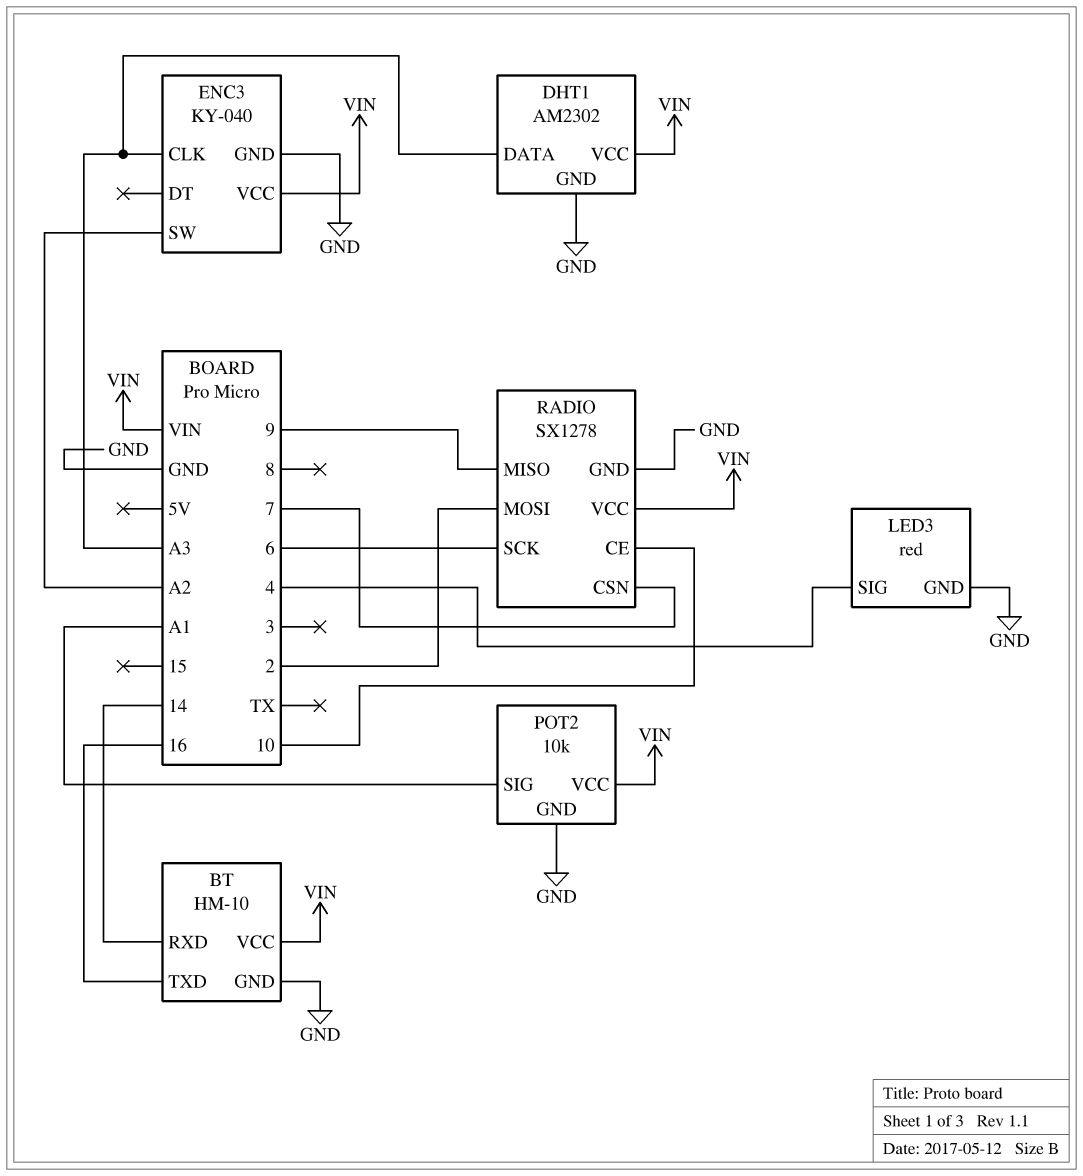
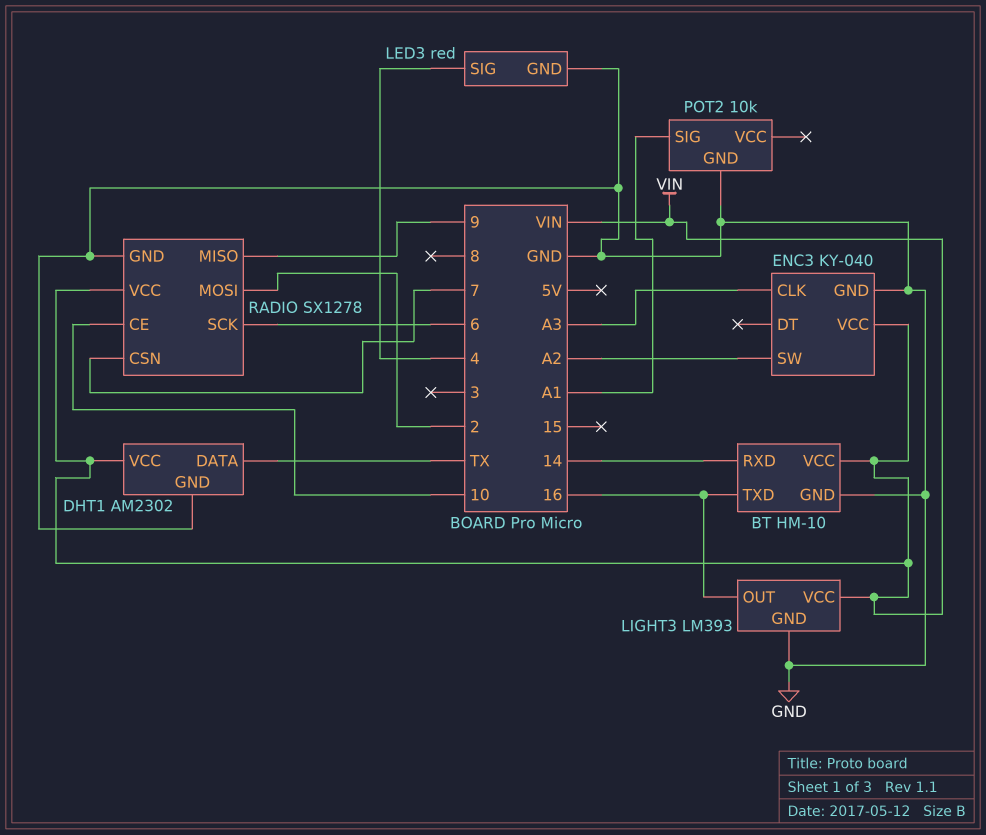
DHT1 pin DATA: A3 -> TX
LIGHT3: none -> LM393
LIGHT3 pin GND: none -> GND
LIGHT3 pin OUT: none -> 16
LIGHT3 pin VCC: none -> VIN
POT2 pin VCC: VIN -> none

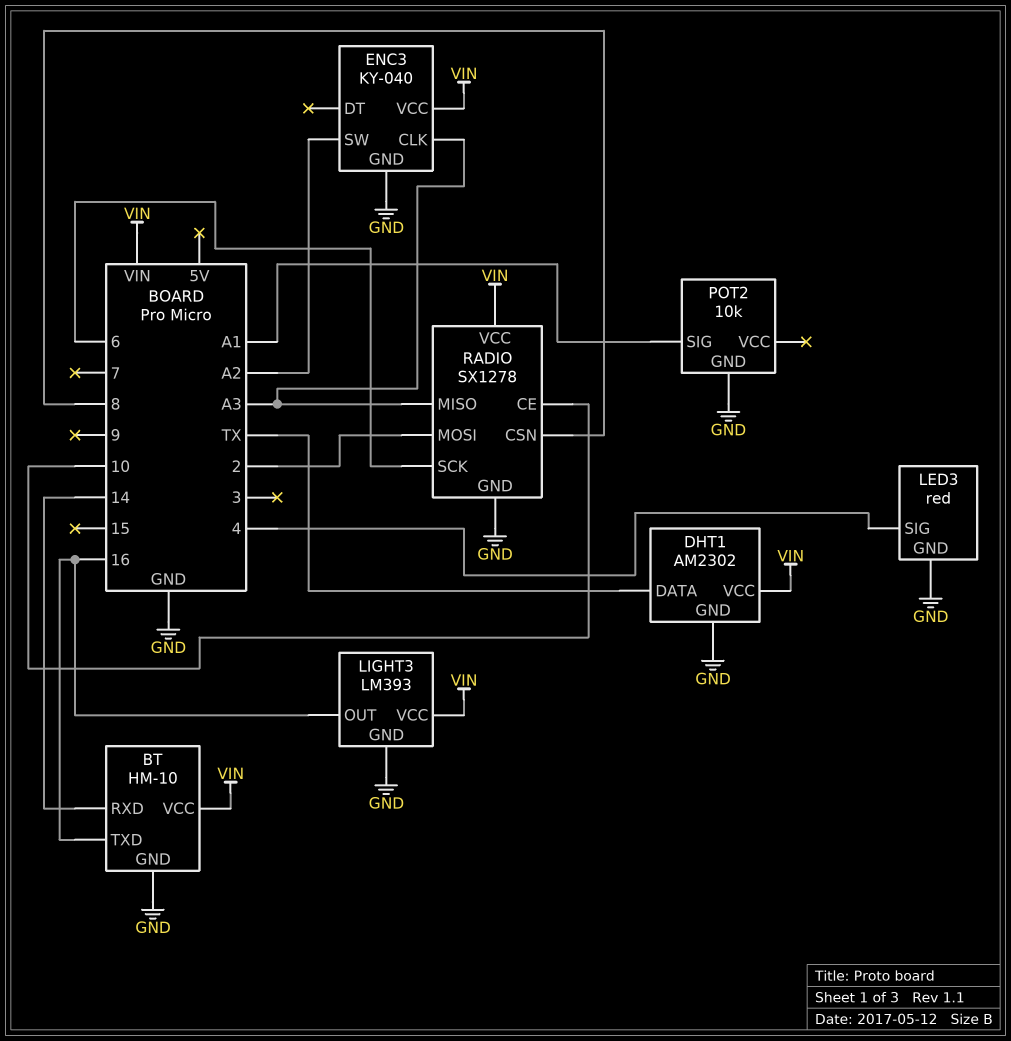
RADIO pin CSN: 7 -> 8
RADIO pin MISO: 9 -> A3

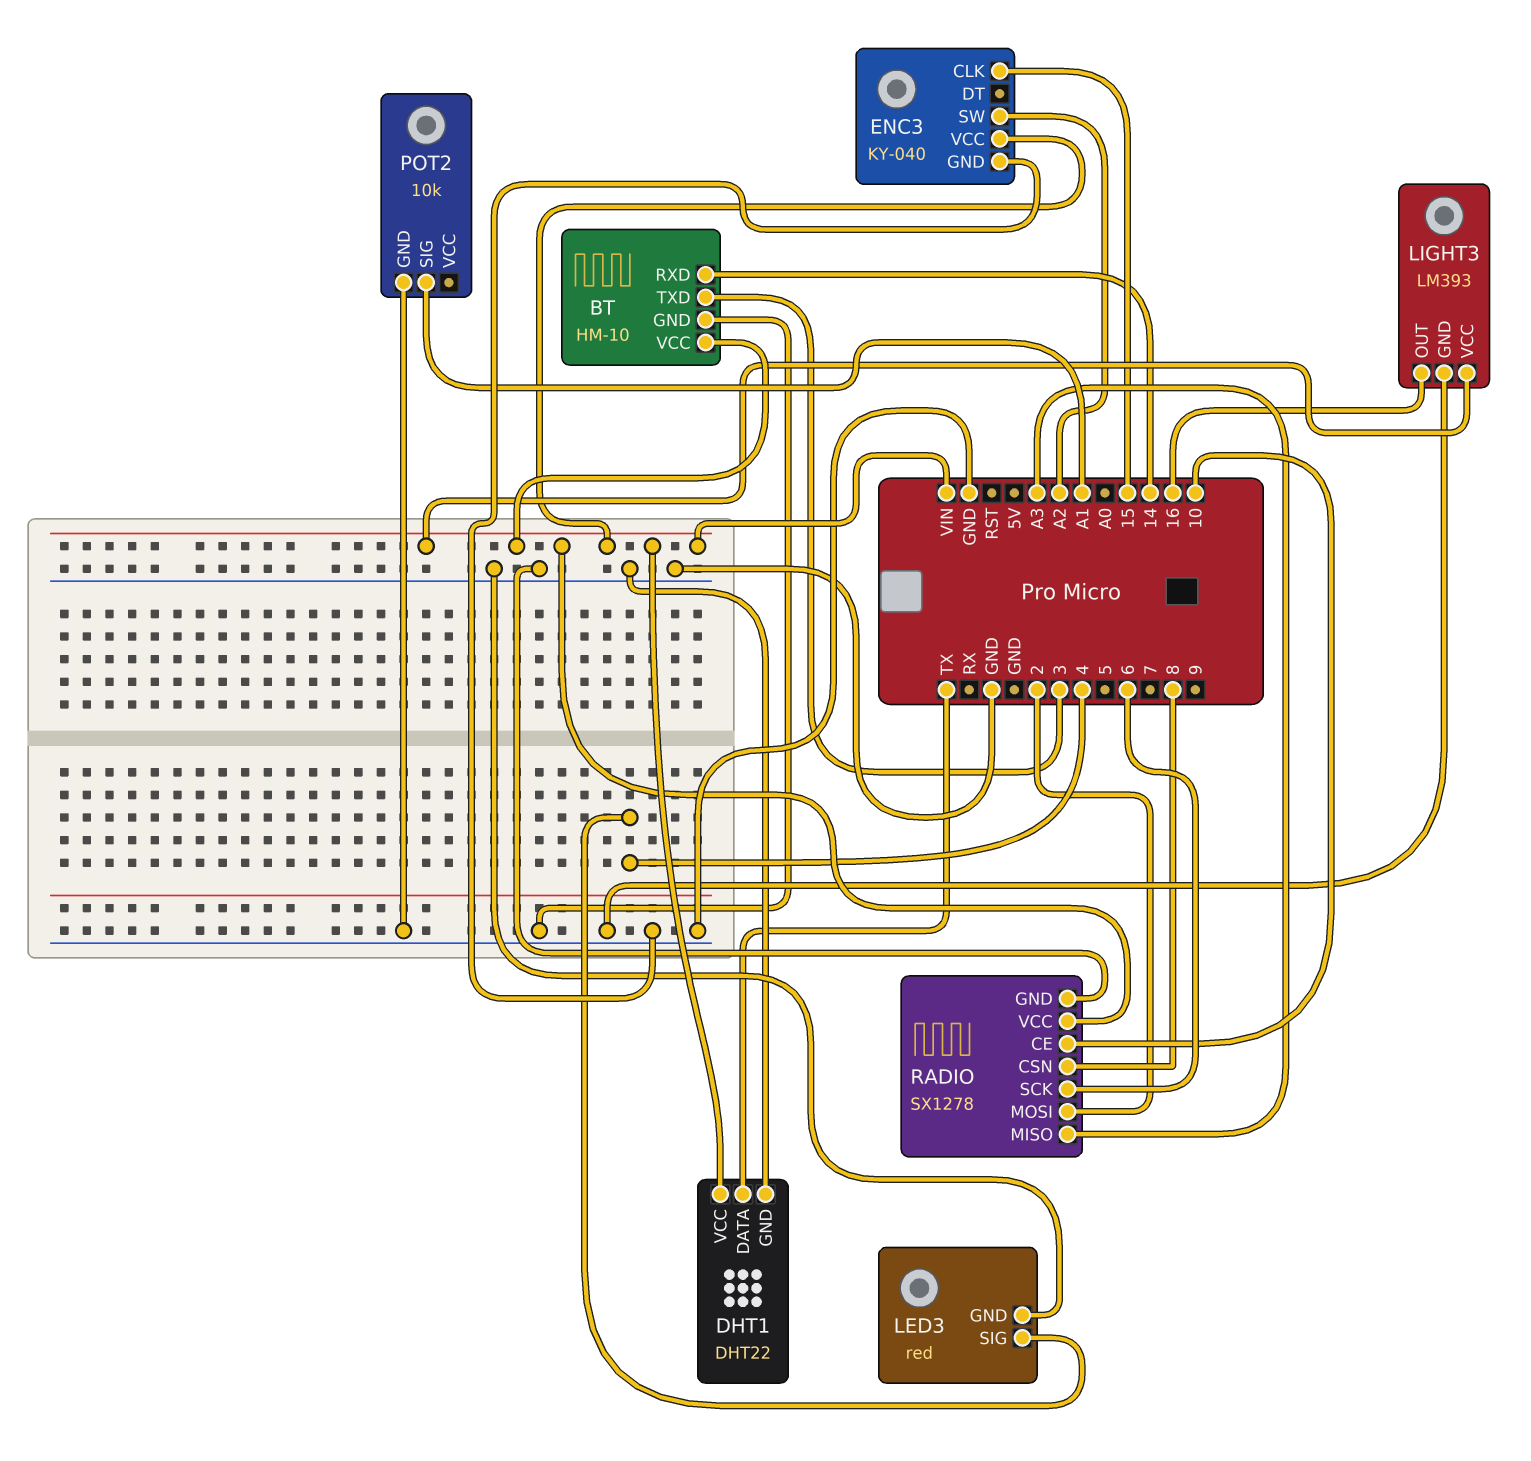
BT pin TXD: 16 -> 3
DHT1: AM2302 -> DHT22
ENC3 pin CLK: A3 -> 15

